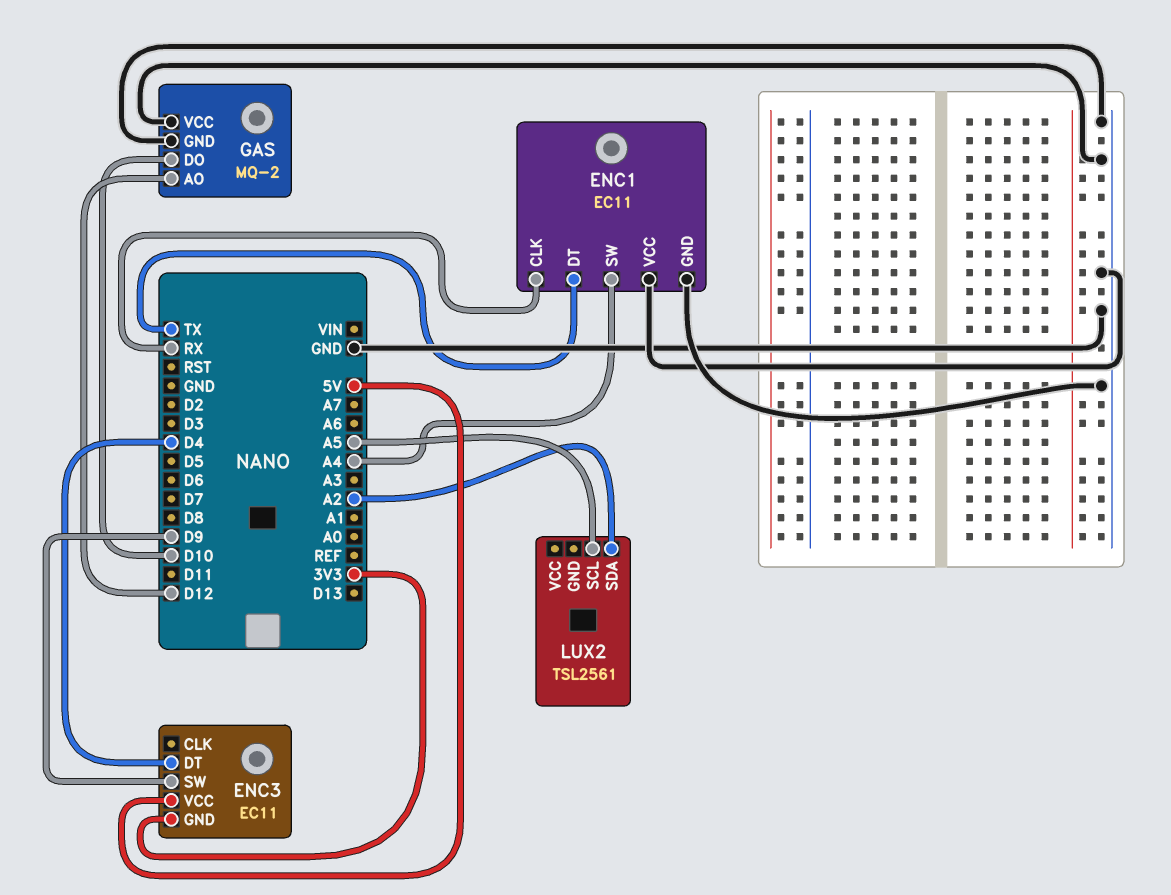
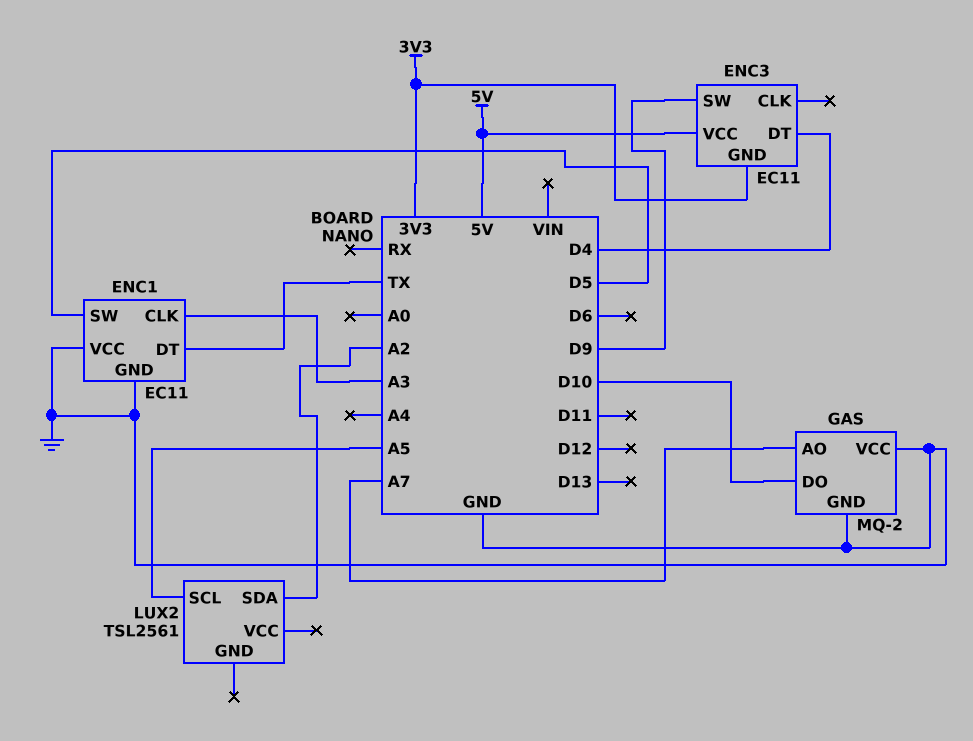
ENC1 pin CLK: RX -> A3
ENC1 pin SW: A4 -> D5
GAS pin AO: D12 -> A7

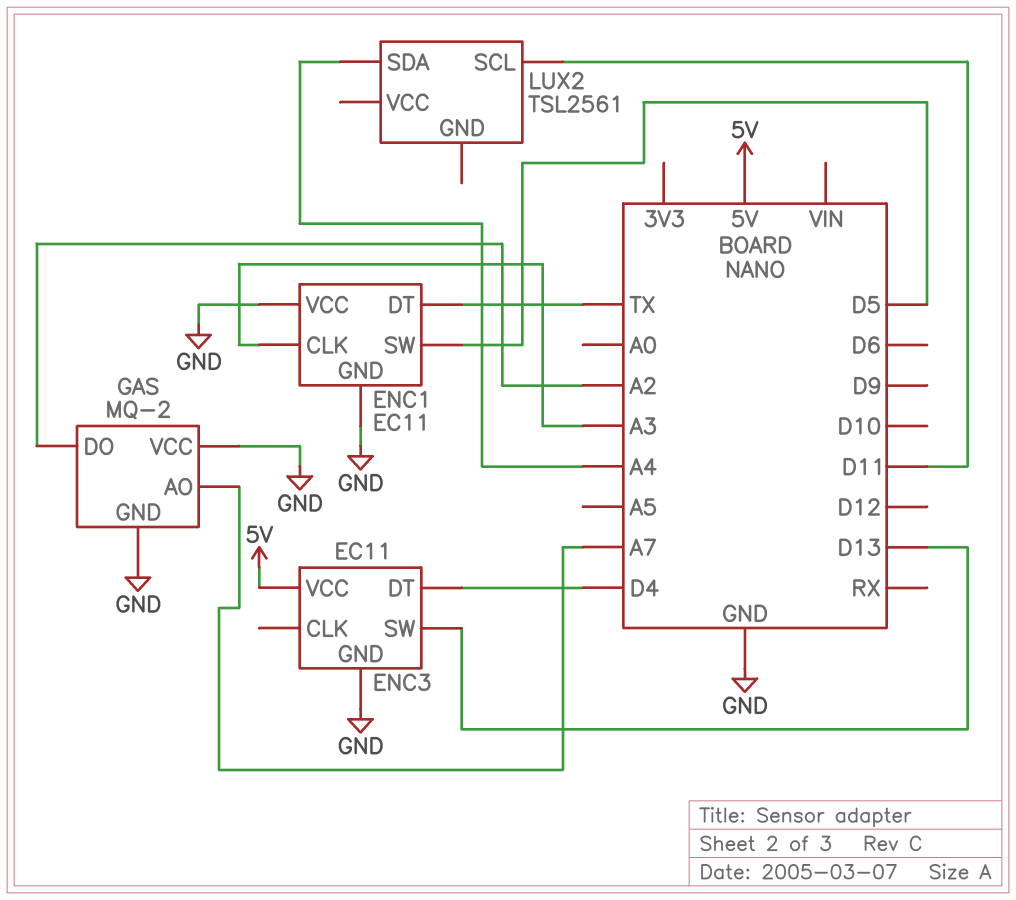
ENC3 pin GND: 3V3 -> GND
ENC3 pin SW: D9 -> D13
GAS pin DO: D10 -> A2
LUX2 pin SCL: A5 -> D11
LUX2 pin SDA: A2 -> A4

